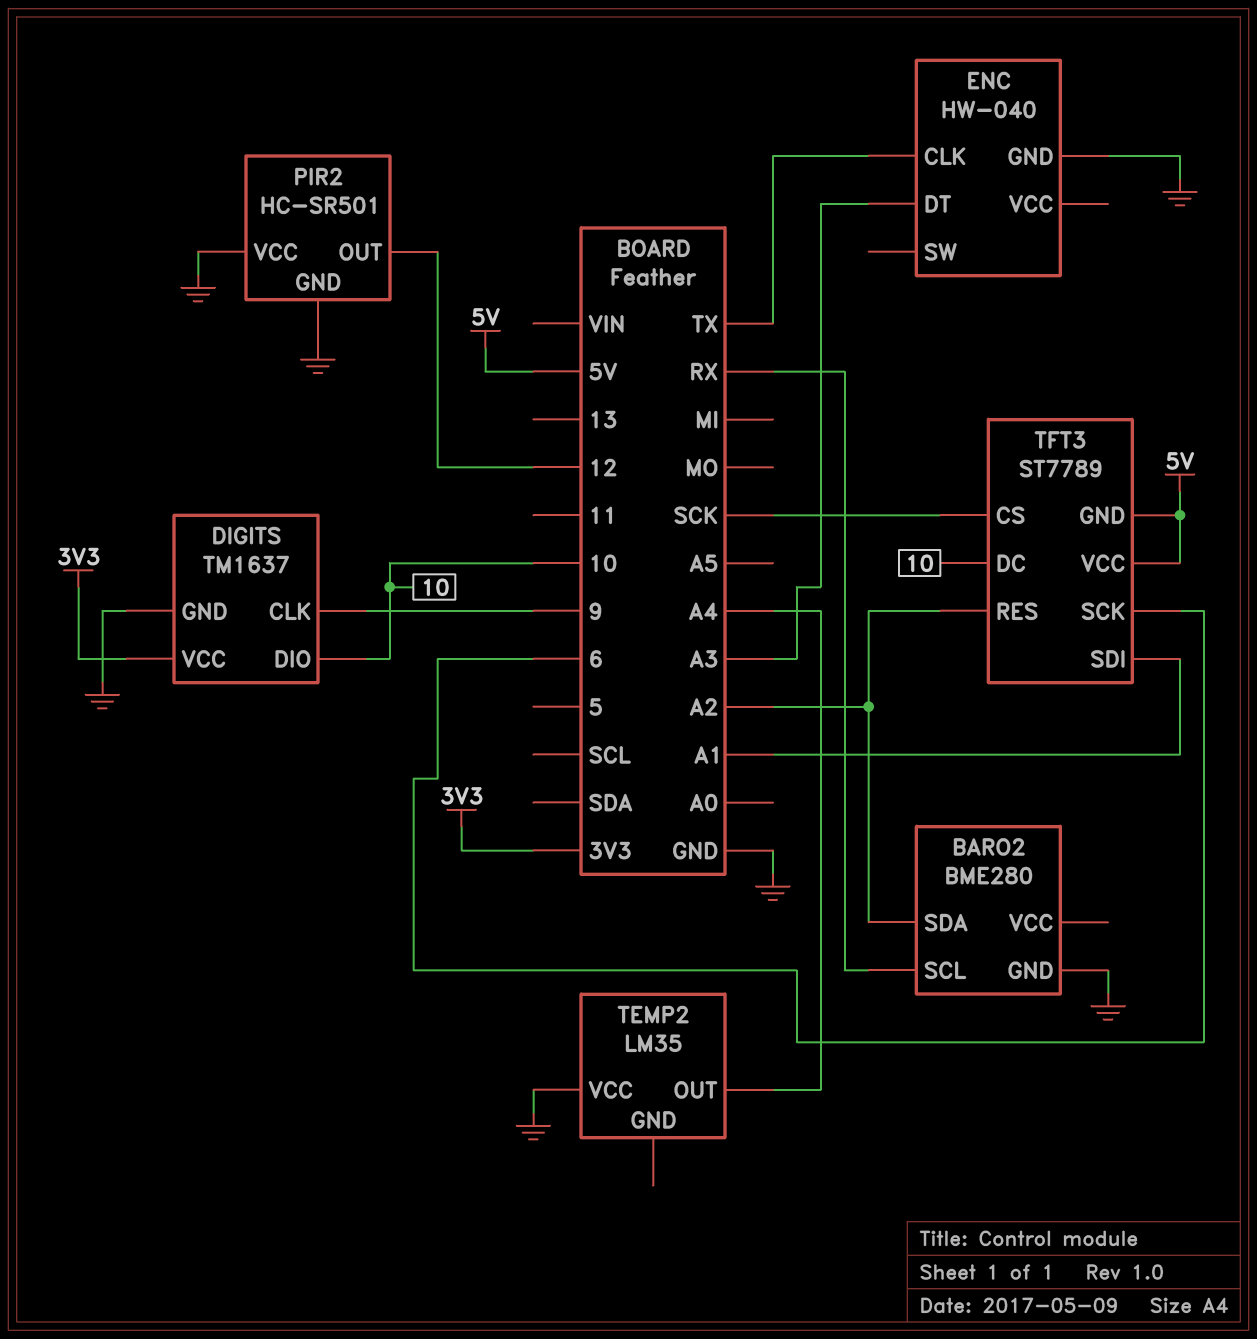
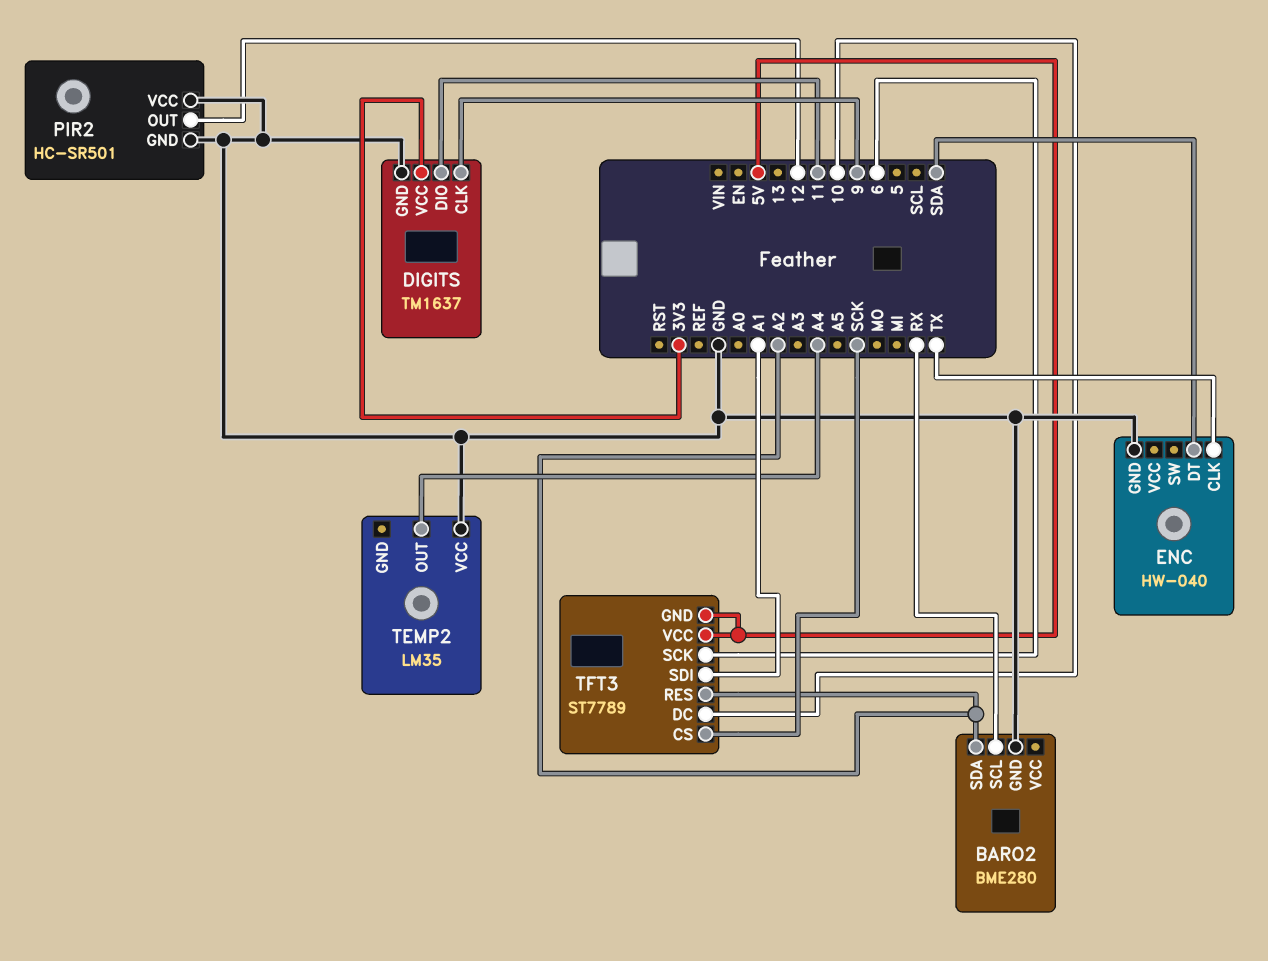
DIGITS pin DIO: 10 -> 11
ENC pin DT: A3 -> SDA

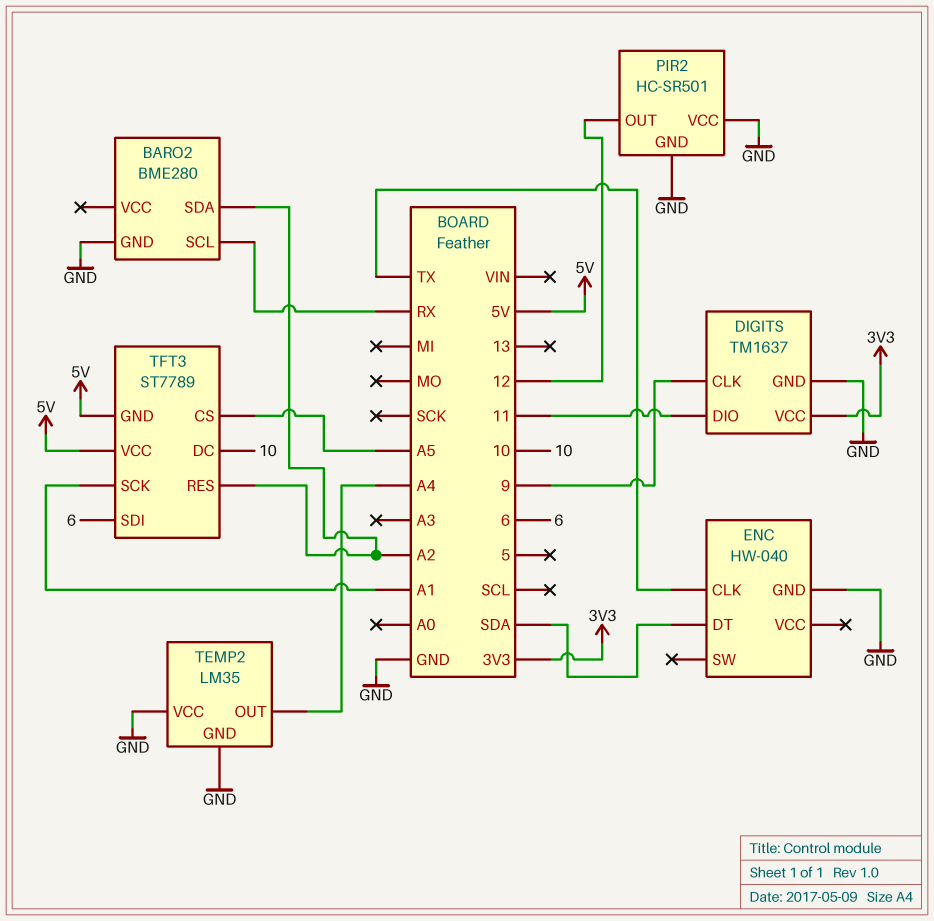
TEMP2 pin GND: none -> GND
TFT3 pin CS: SCK -> A5
TFT3 pin SCK: 6 -> A1
TFT3 pin SDI: A1 -> 6

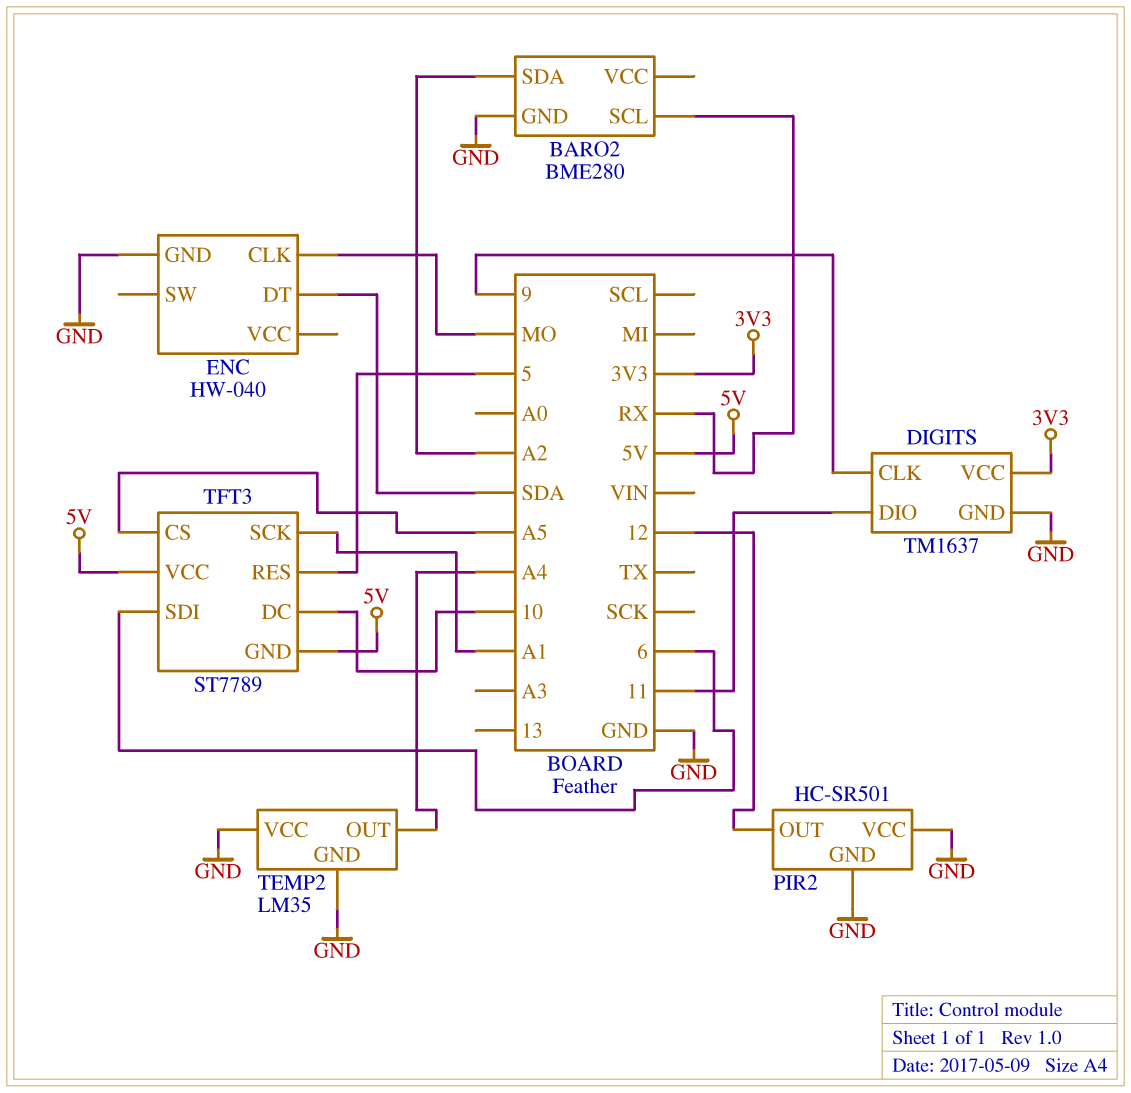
ENC pin CLK: TX -> MO
TFT3 pin RES: A2 -> 5

